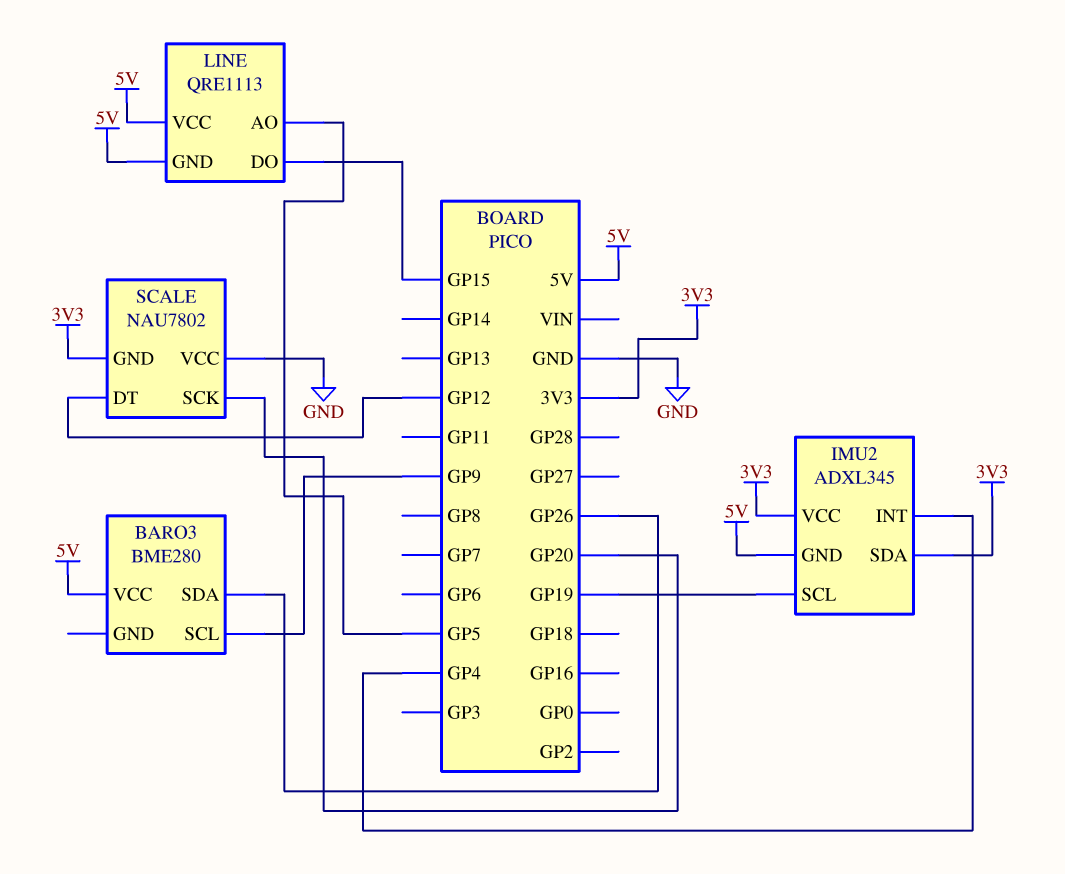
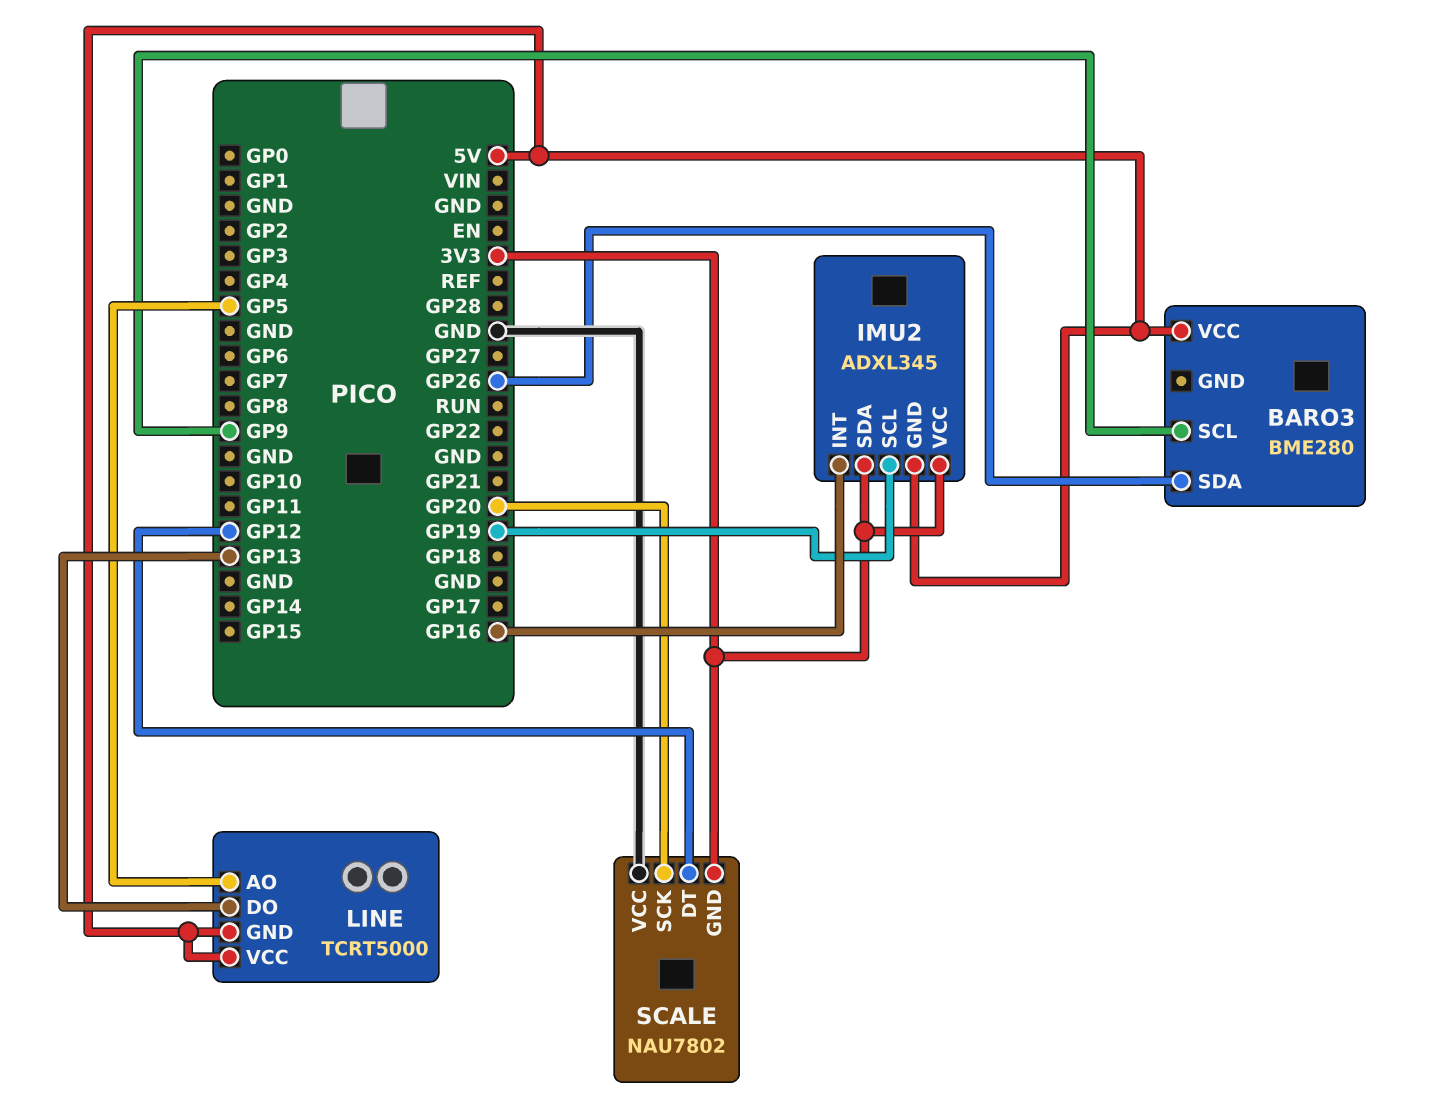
IMU2 pin INT: GP4 -> GP16
LINE: QRE1113 -> TCRT5000
LINE pin DO: GP15 -> GP13

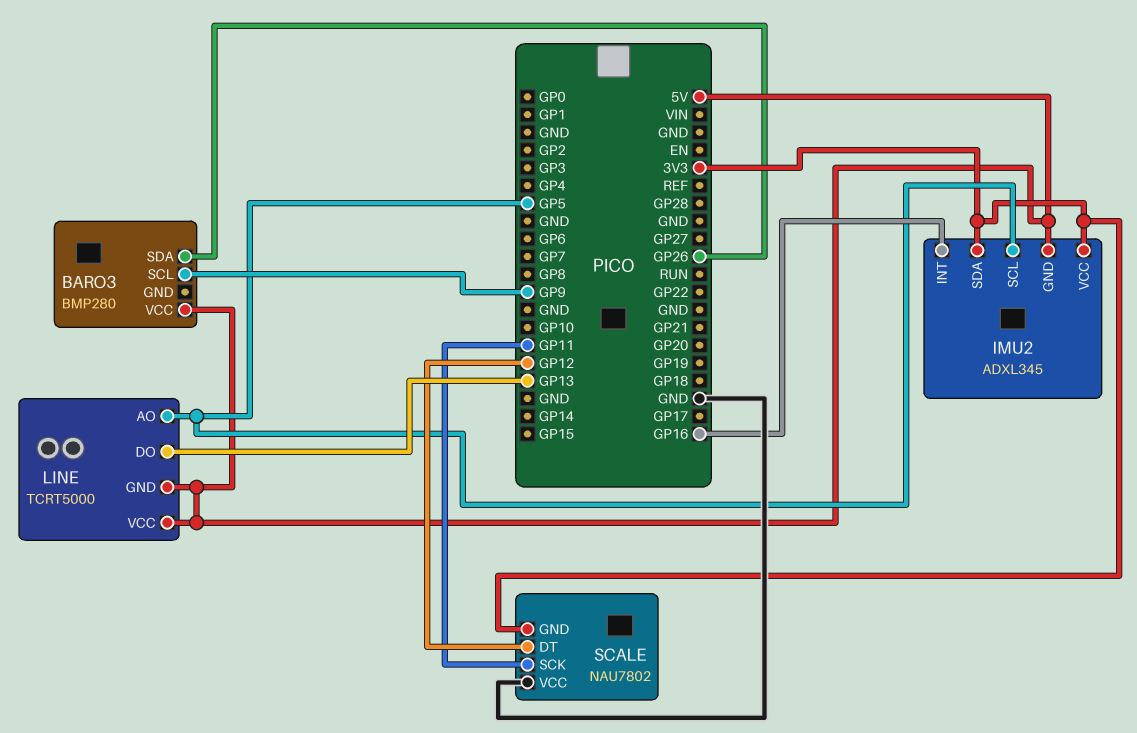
BARO3: BME280 -> BMP280
IMU2 pin SCL: GP19 -> GP5
SCALE pin SCK: GP20 -> GP11

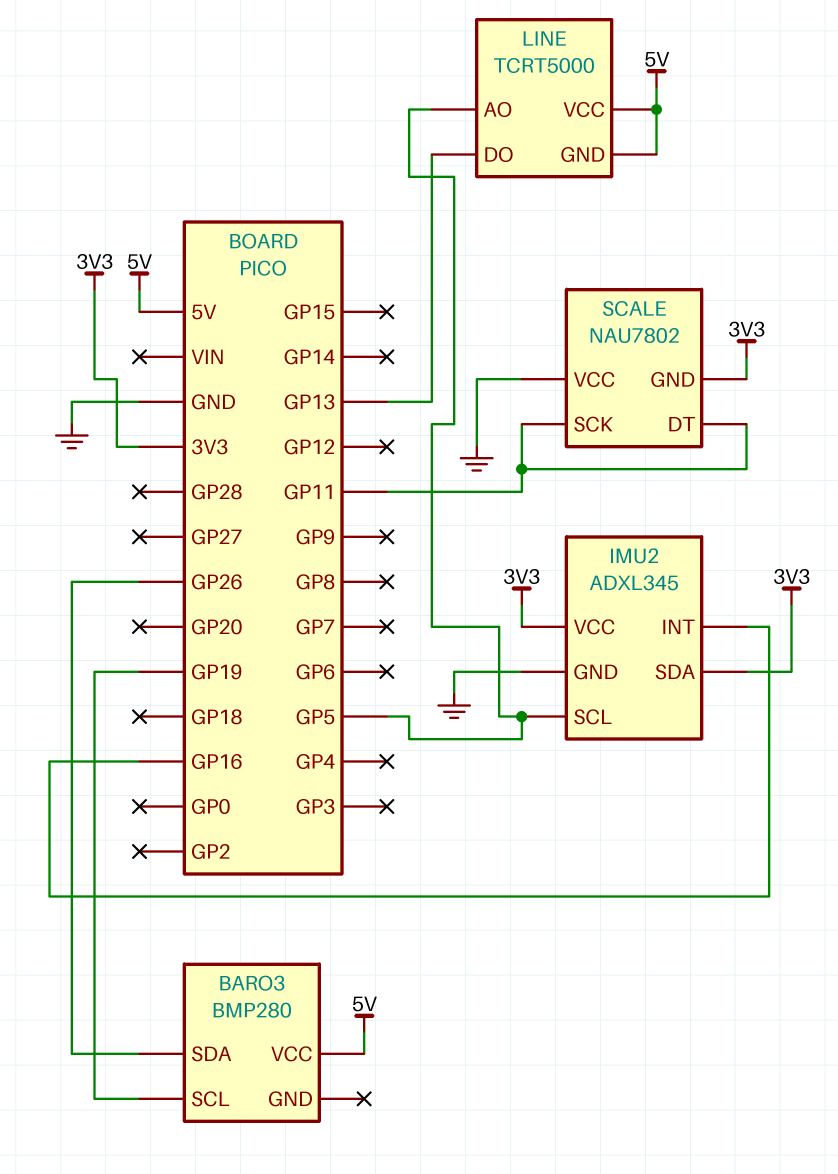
BARO3 pin SCL: GP9 -> GP19
IMU2 pin GND: 5V -> GND
SCALE pin DT: GP12 -> GP11

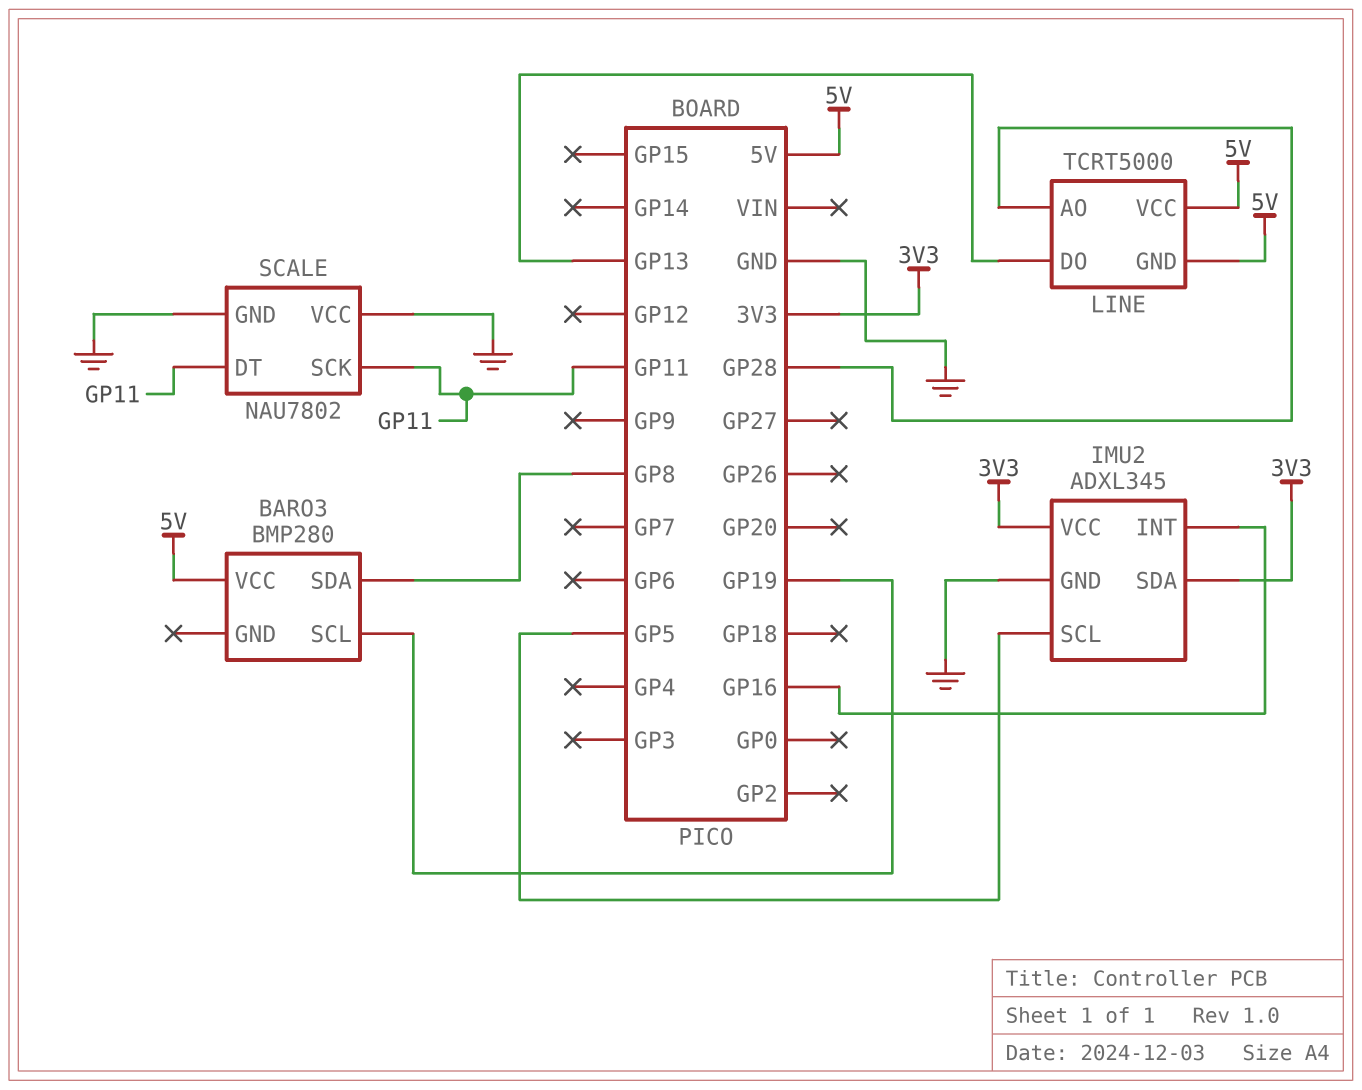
BARO3 pin SDA: GP26 -> GP8
LINE pin AO: GP5 -> GP28
SCALE pin GND: 3V3 -> GND

